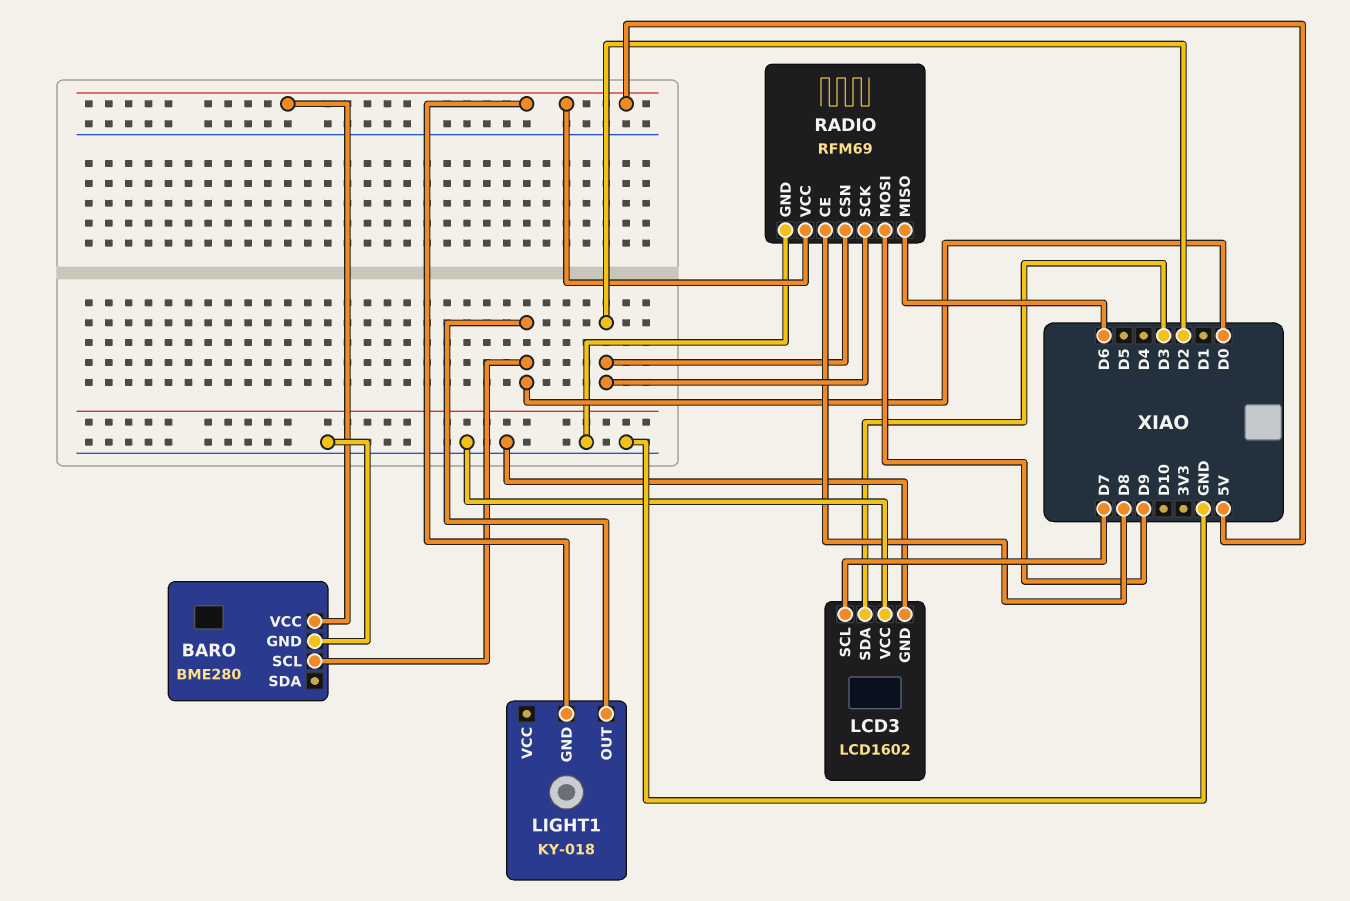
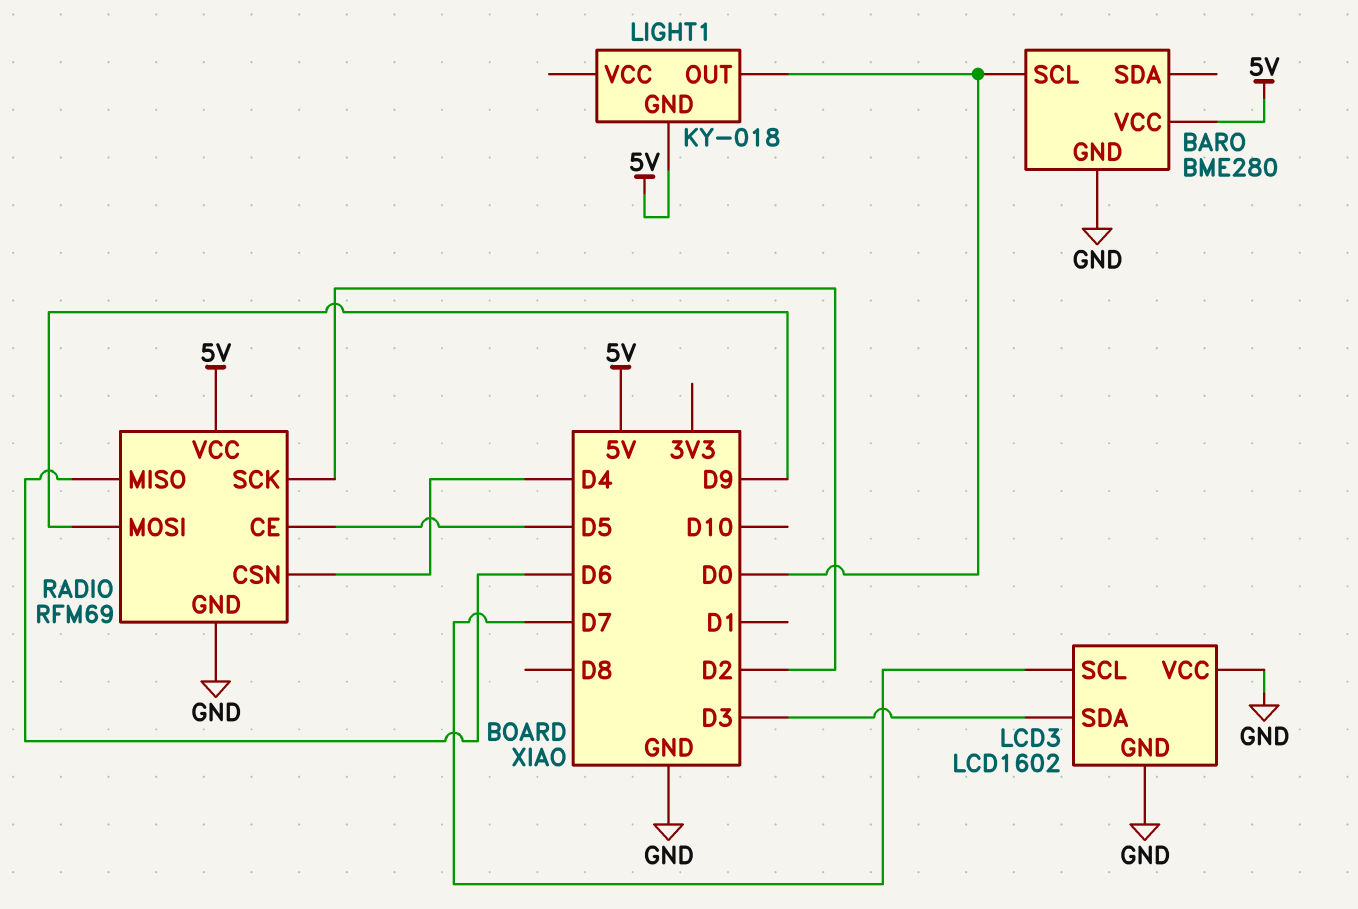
RADIO pin CE: D8 -> D5
RADIO pin CSN: D2 -> D4

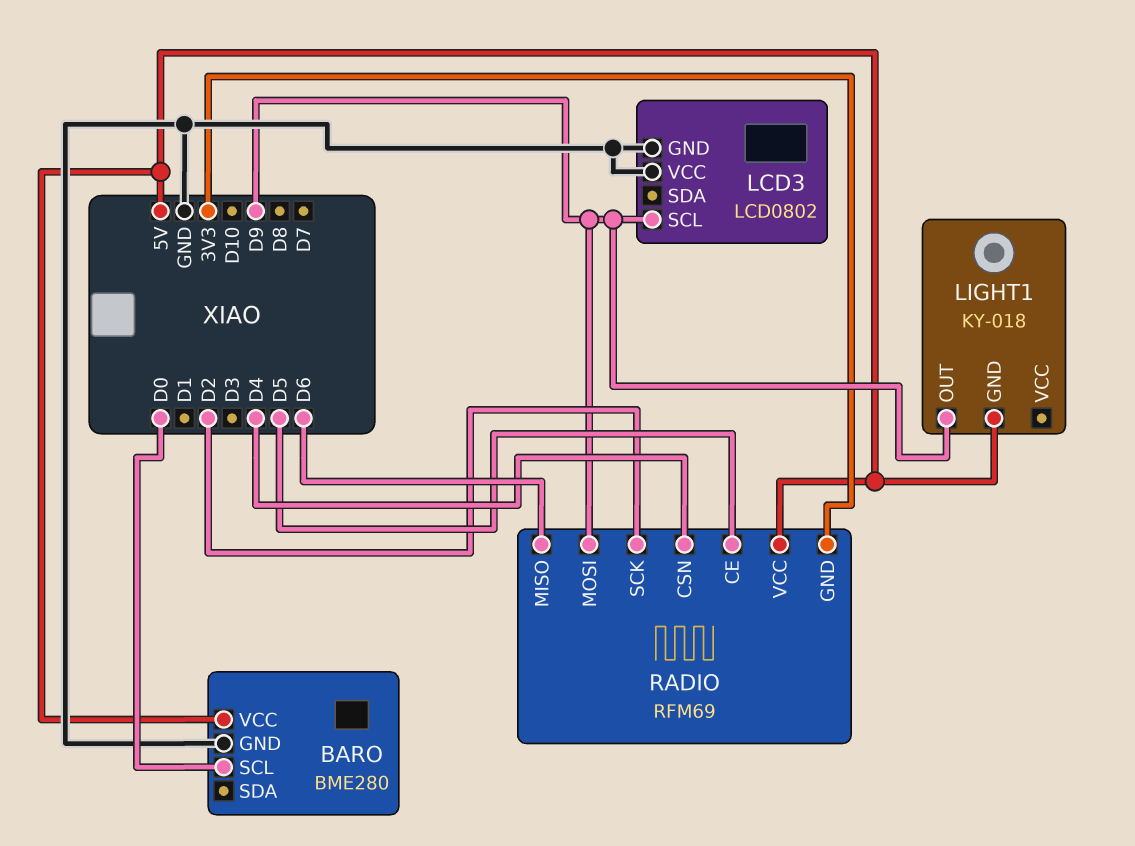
LCD3: LCD1602 -> LCD0802
LCD3 pin SCL: D7 -> D9
LCD3 pin SDA: D3 -> none
LIGHT1 pin OUT: D0 -> D9
RADIO pin GND: GND -> 3V3

